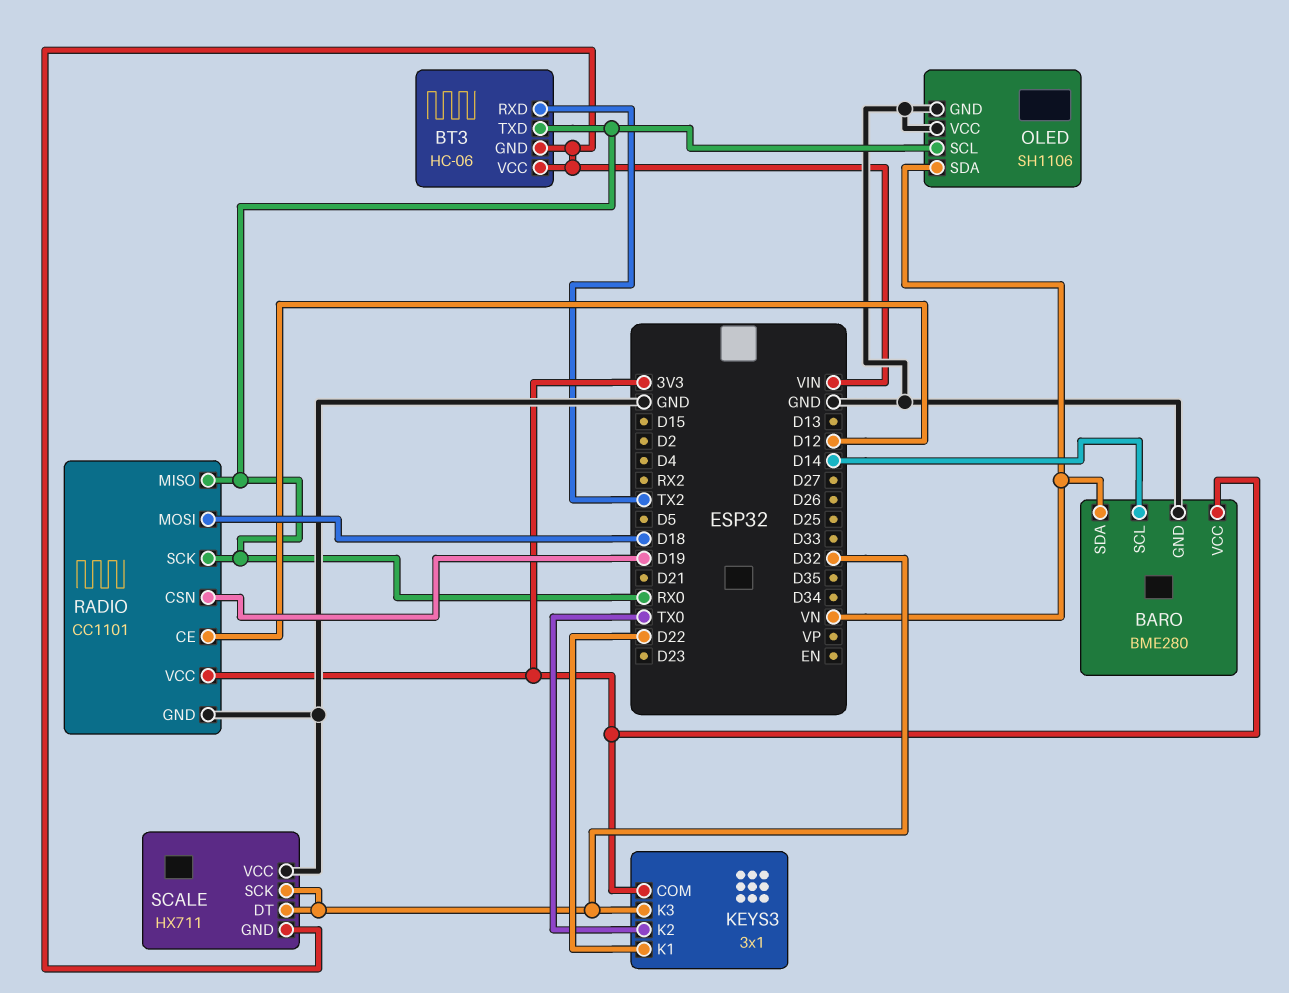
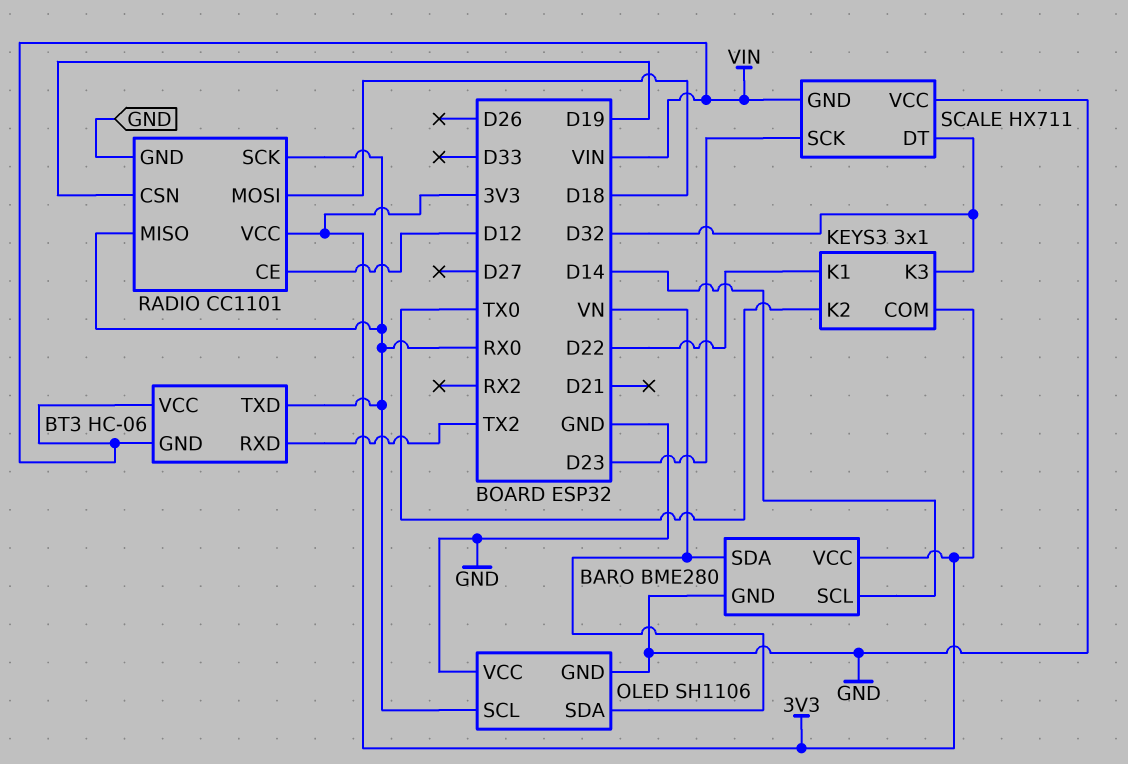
SCALE pin SCK: D32 -> D23

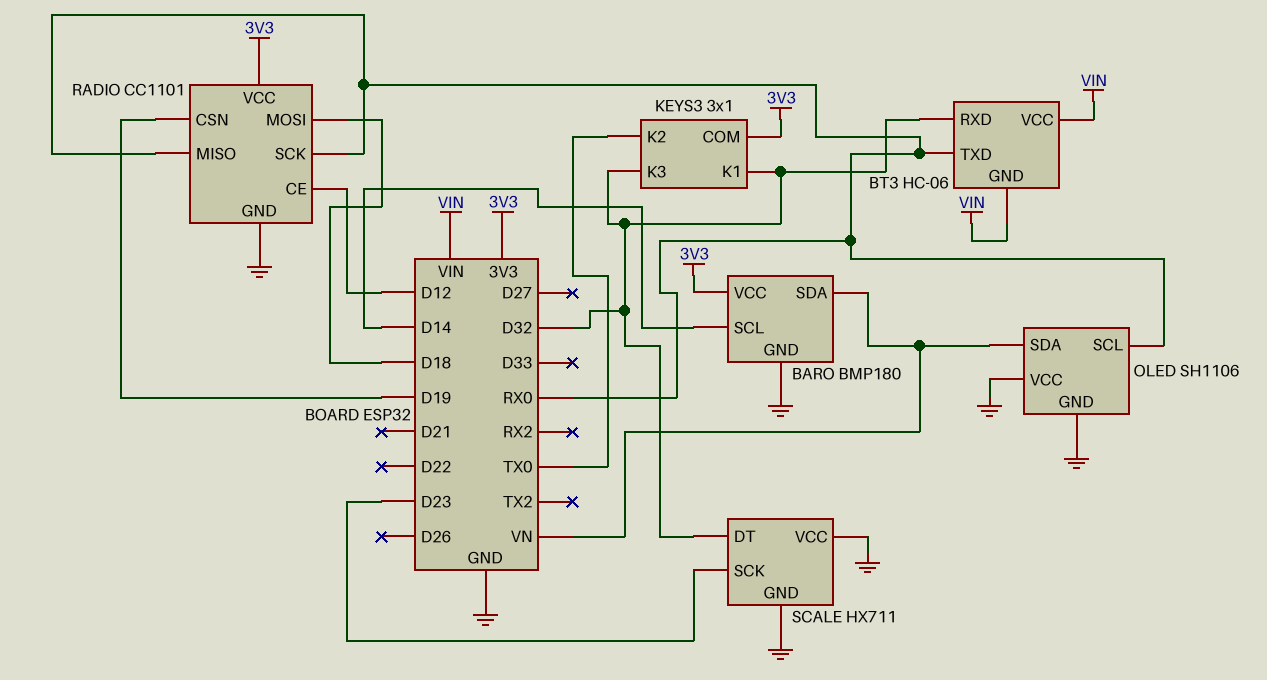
BARO: BME280 -> BMP180
BT3 pin RXD: TX2 -> D32
KEYS3 pin K1: D22 -> D32
SCALE pin GND: VIN -> GND

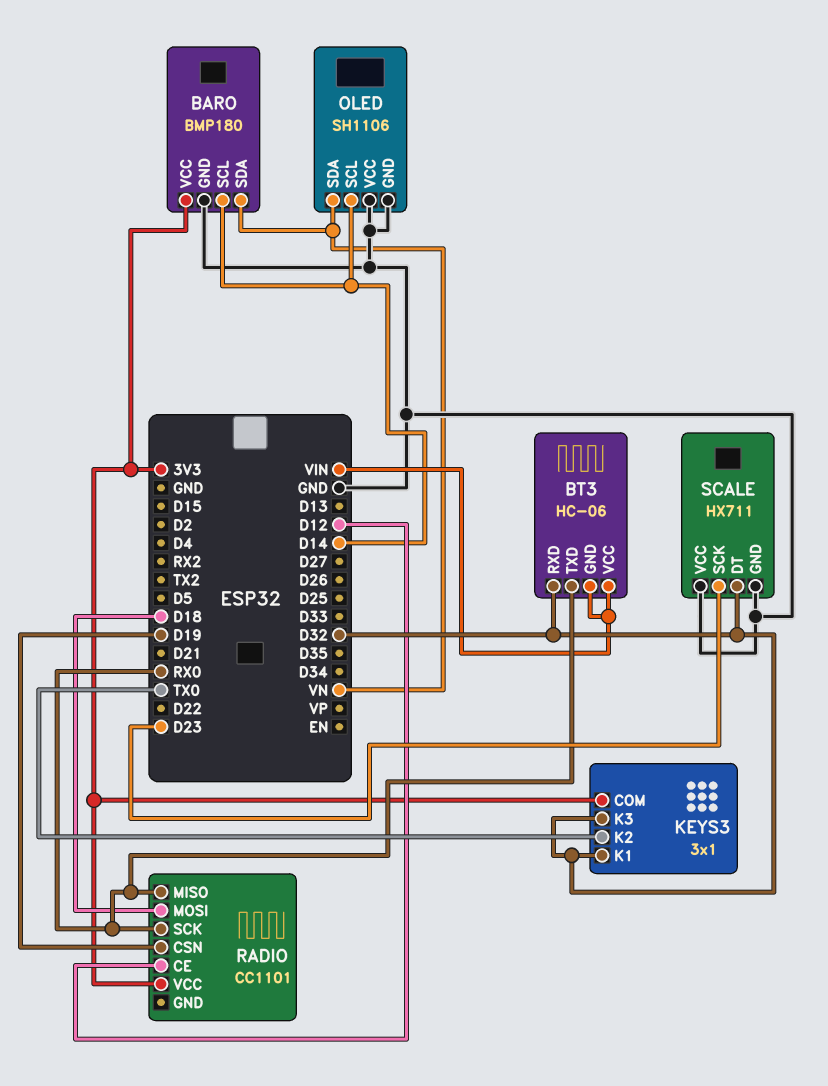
OLED pin SCL: RX0 -> D14
RADIO pin GND: GND -> none

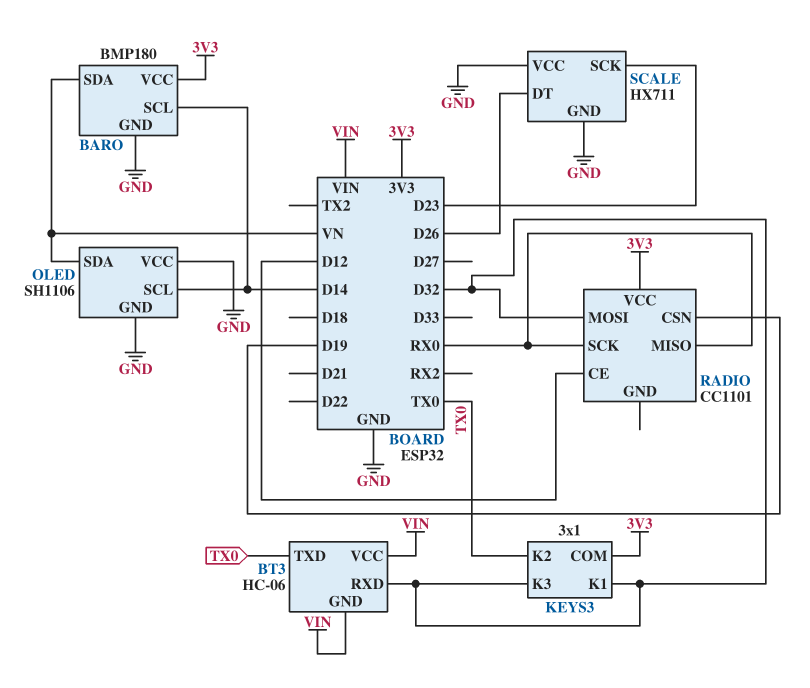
BT3 pin TXD: RX0 -> TX0
RADIO pin MOSI: D18 -> D32
SCALE pin DT: D32 -> D26

